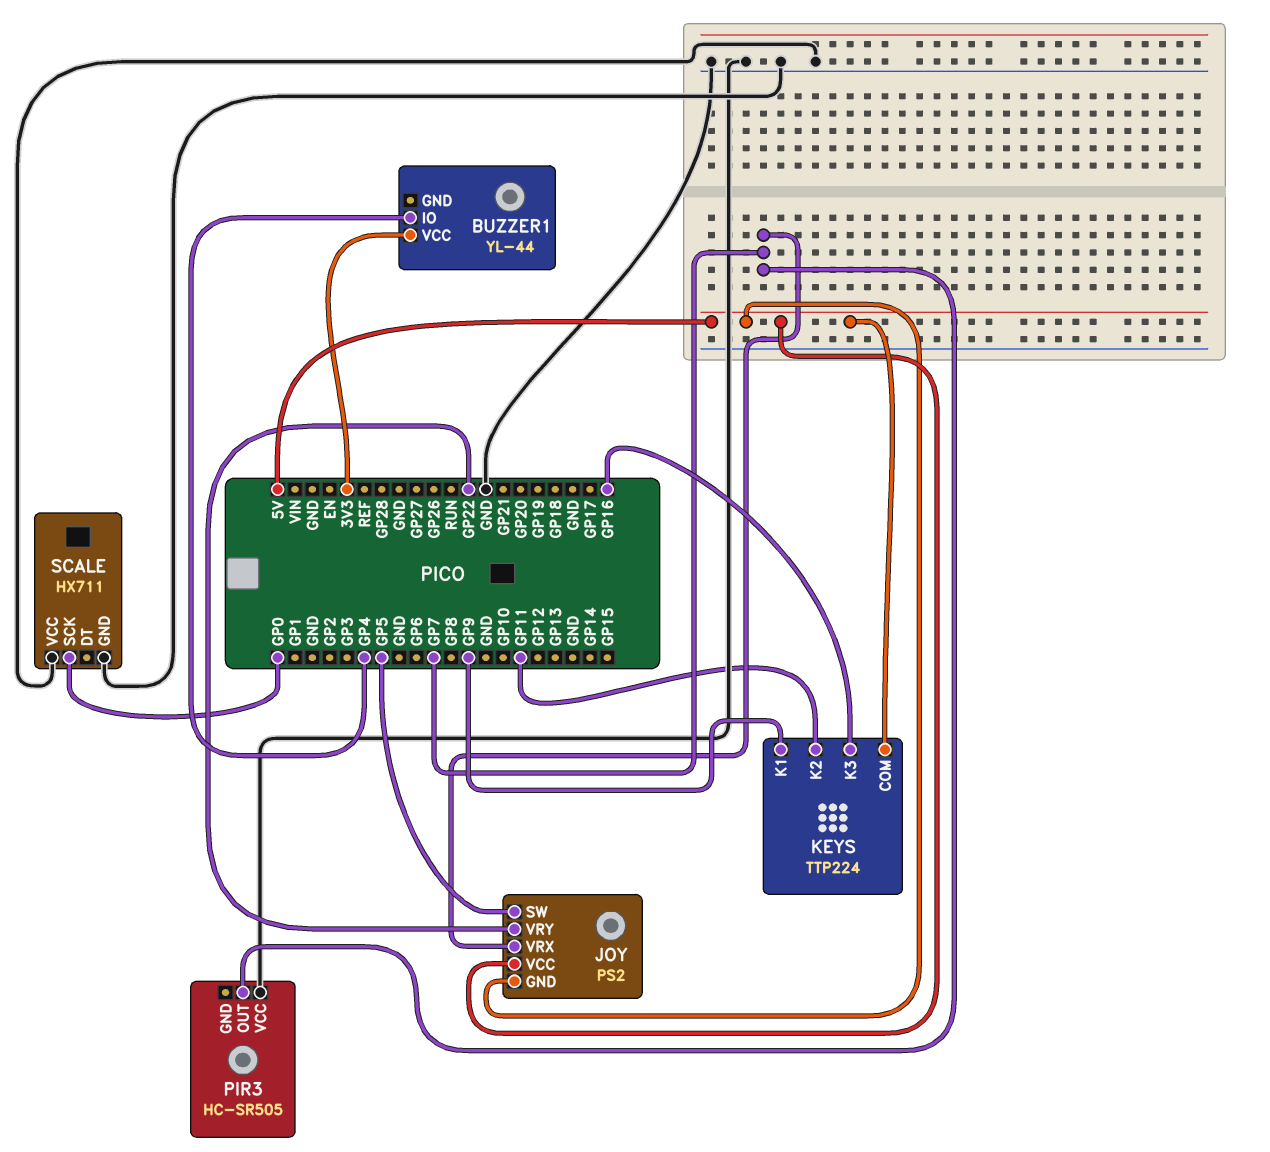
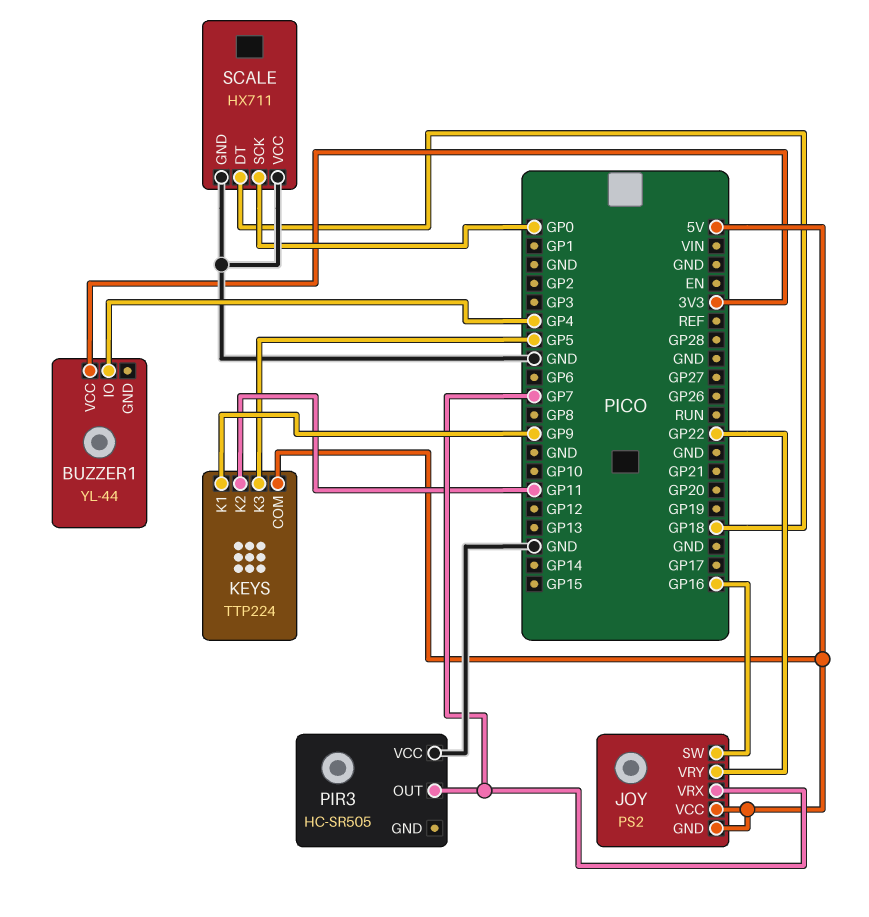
JOY pin SW: GP5 -> GP16
KEYS pin K3: GP16 -> GP5
SCALE pin DT: none -> GP18

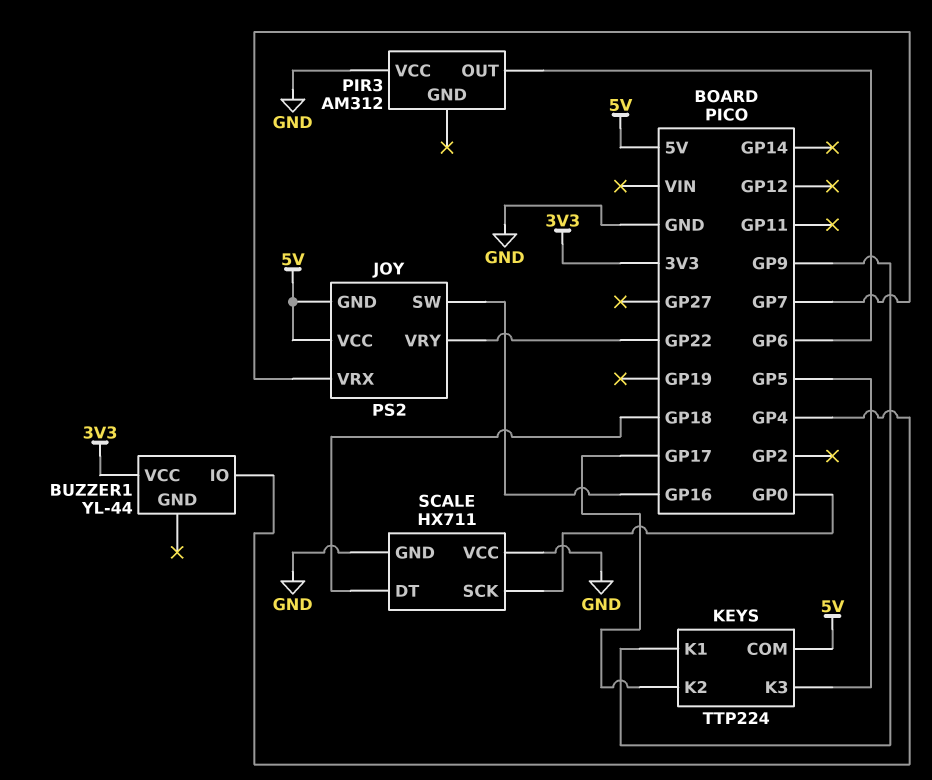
KEYS pin K2: GP11 -> GP17
PIR3: HC-SR505 -> AM312
PIR3 pin OUT: GP7 -> GP6

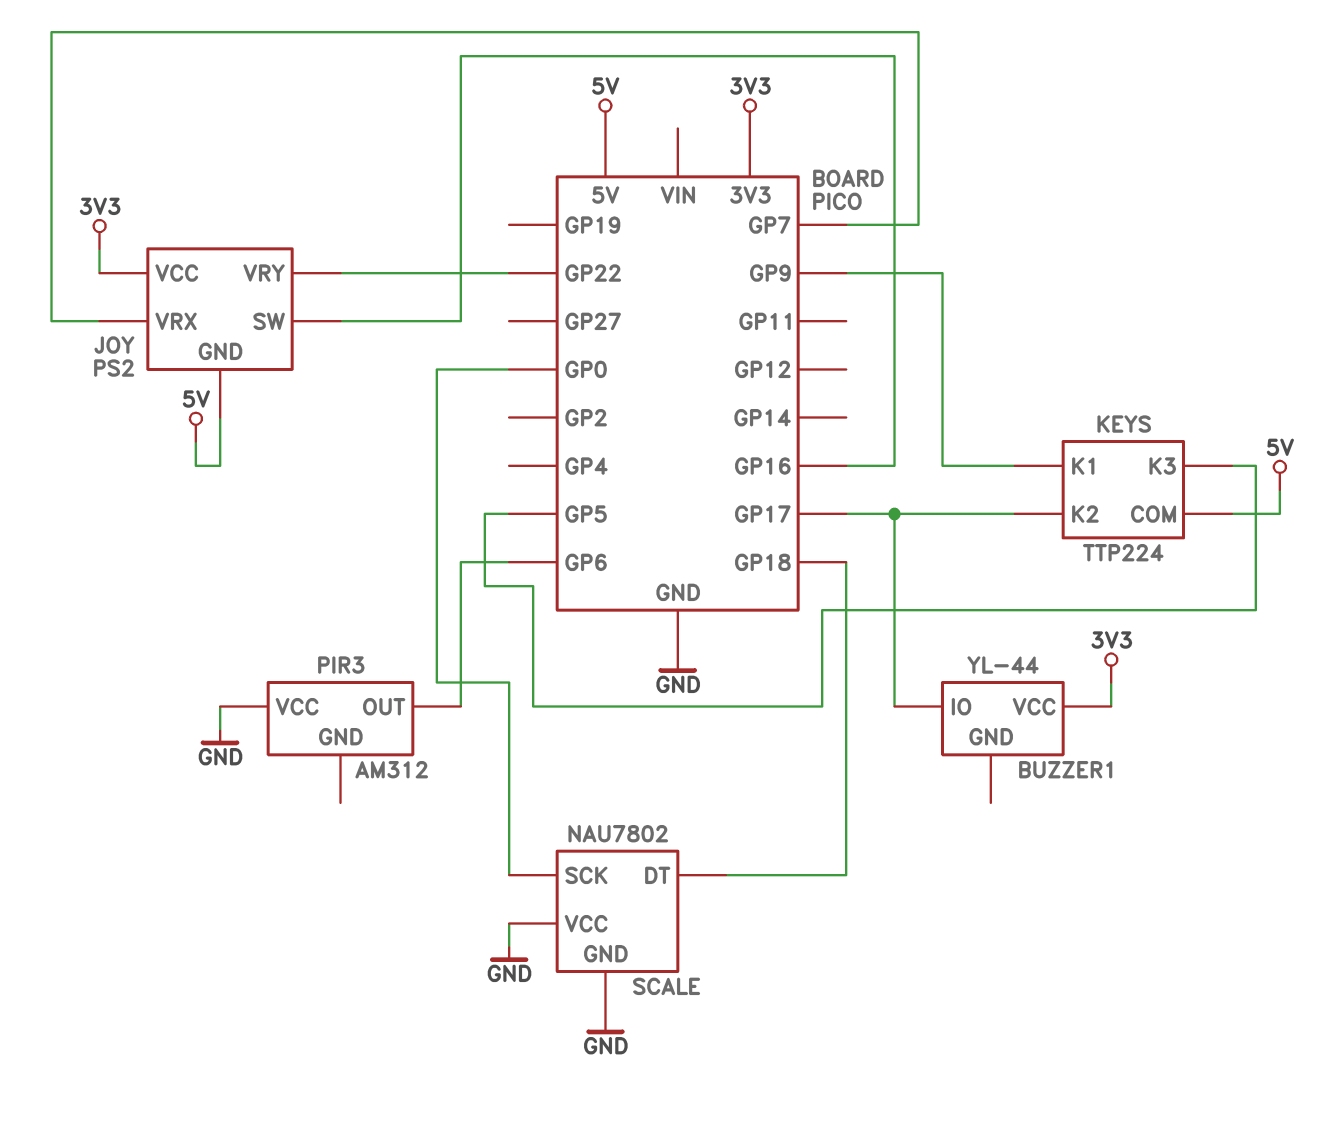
BUZZER1 pin IO: GP4 -> GP17
JOY pin VCC: 5V -> 3V3
SCALE: HX711 -> NAU7802

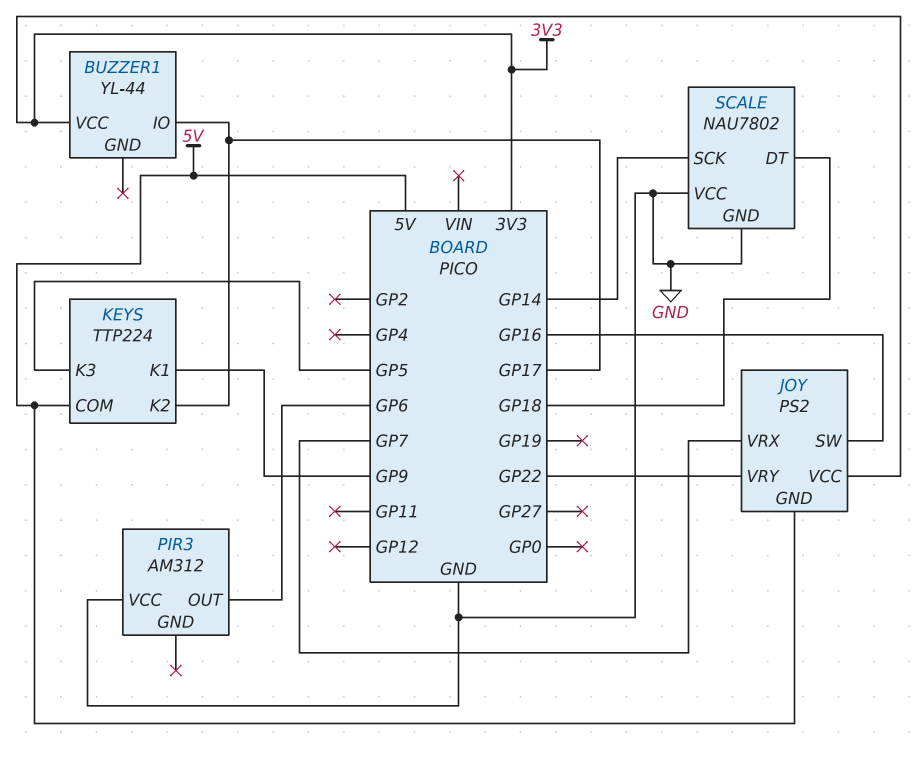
SCALE pin SCK: GP0 -> GP14

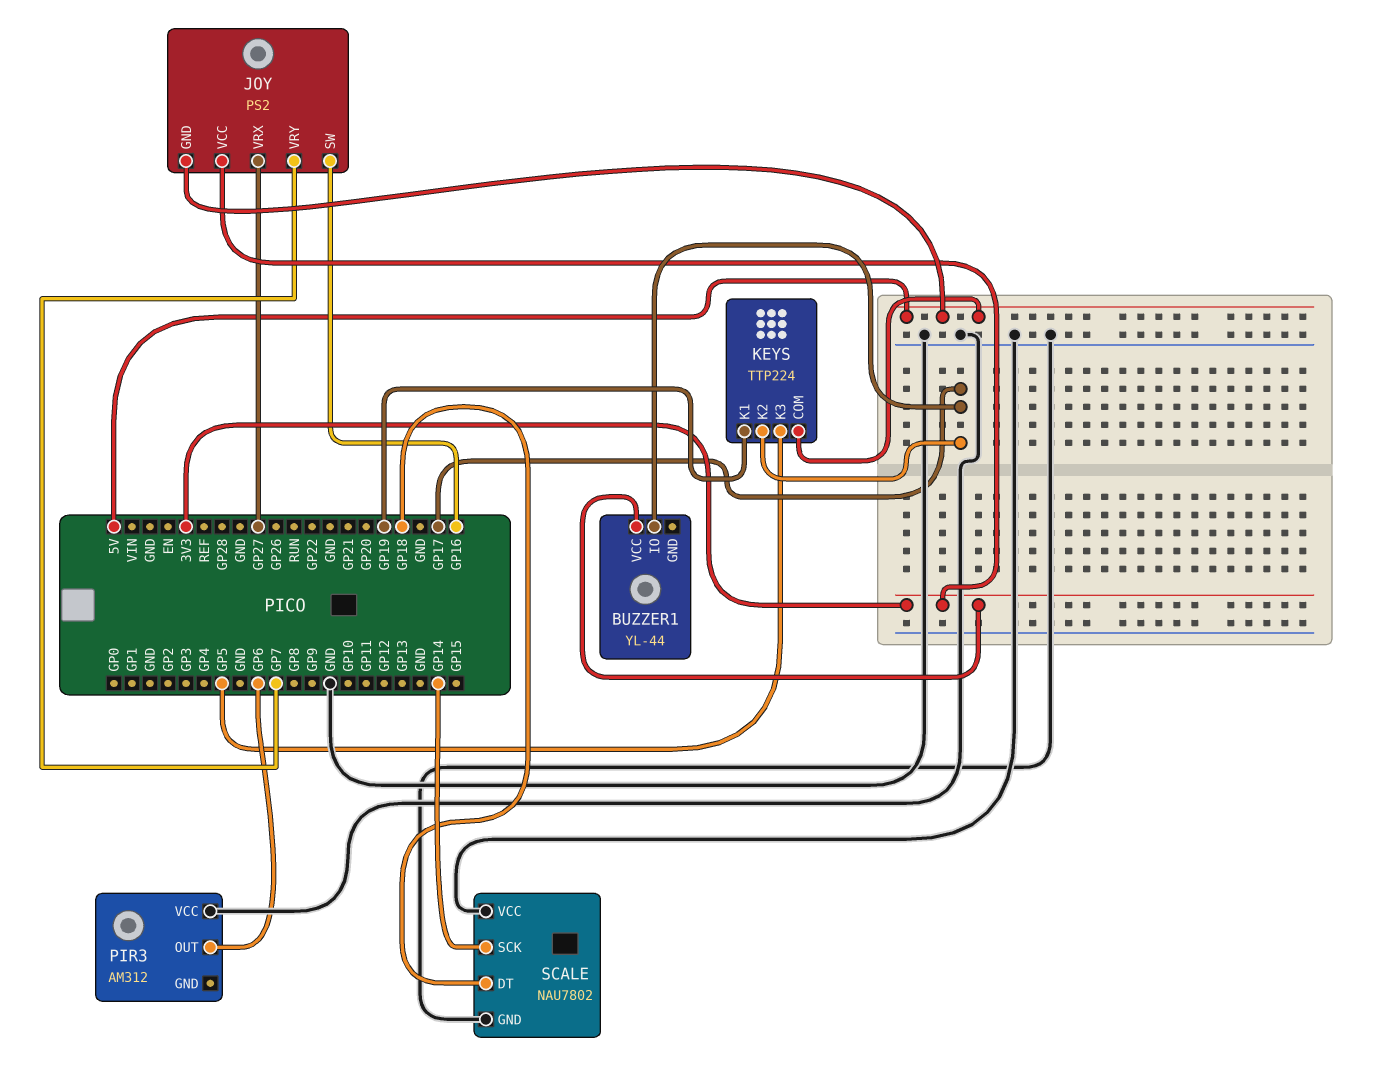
JOY pin VRX: GP7 -> GP27
JOY pin VRY: GP22 -> GP7
KEYS pin K1: GP9 -> GP19

